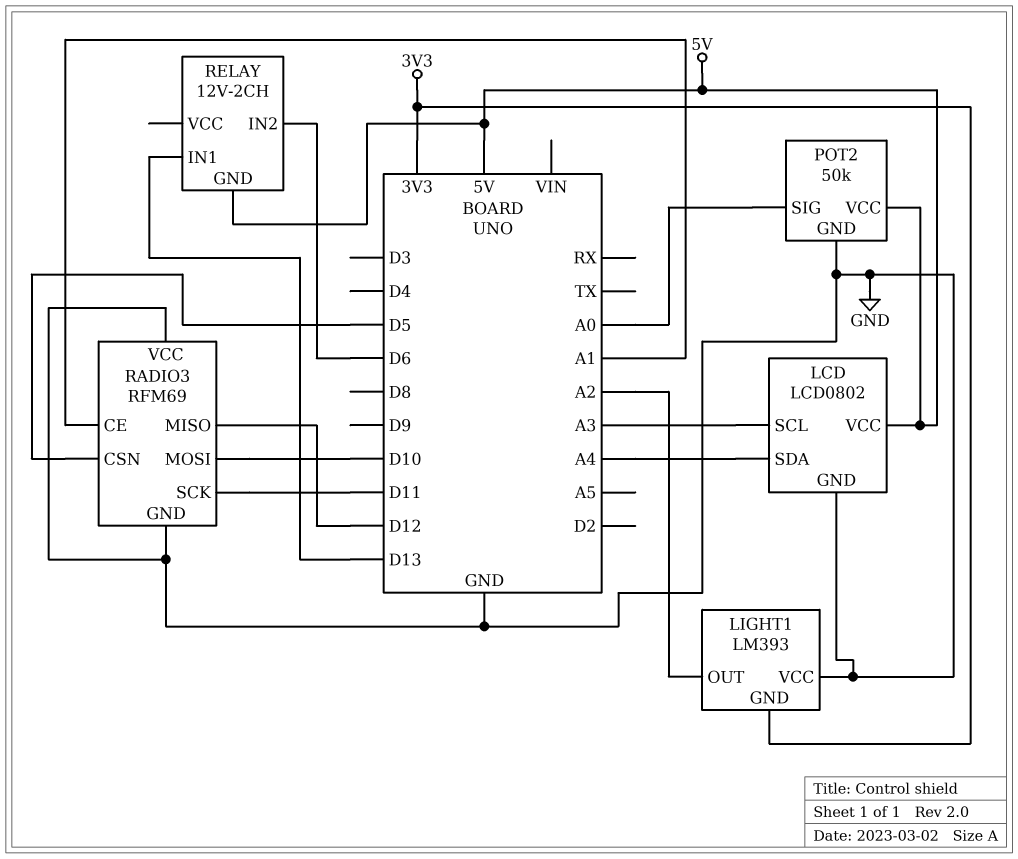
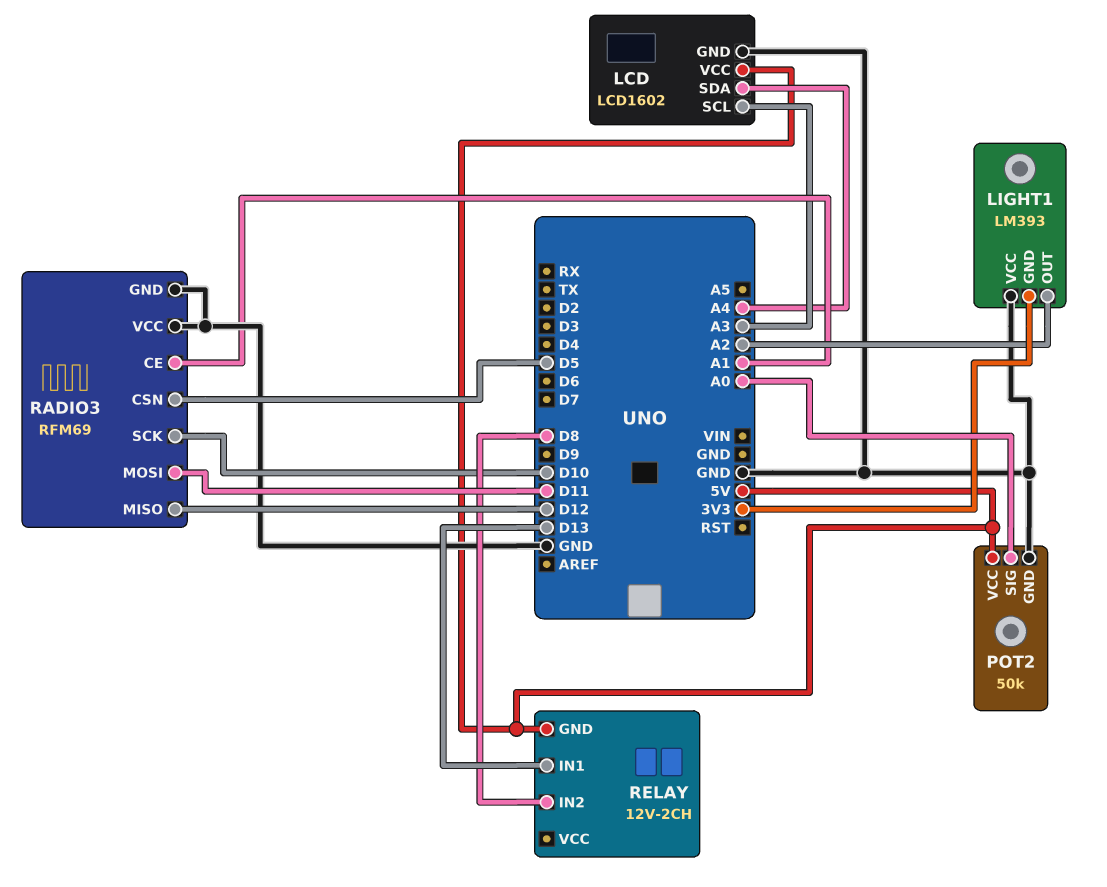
LCD: LCD0802 -> LCD1602
RADIO3 pin MOSI: D10 -> D11
RADIO3 pin SCK: D11 -> D10
RELAY pin IN2: D6 -> D8

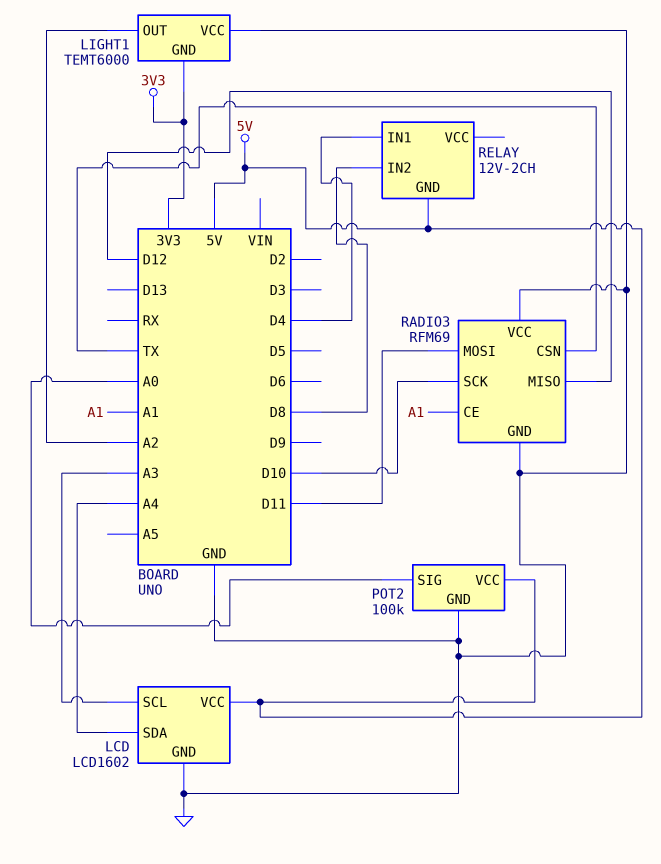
LIGHT1: LM393 -> TEMT6000
POT2: 50k -> 100k
RADIO3 pin CSN: D5 -> TX
RELAY pin IN1: D13 -> D4

